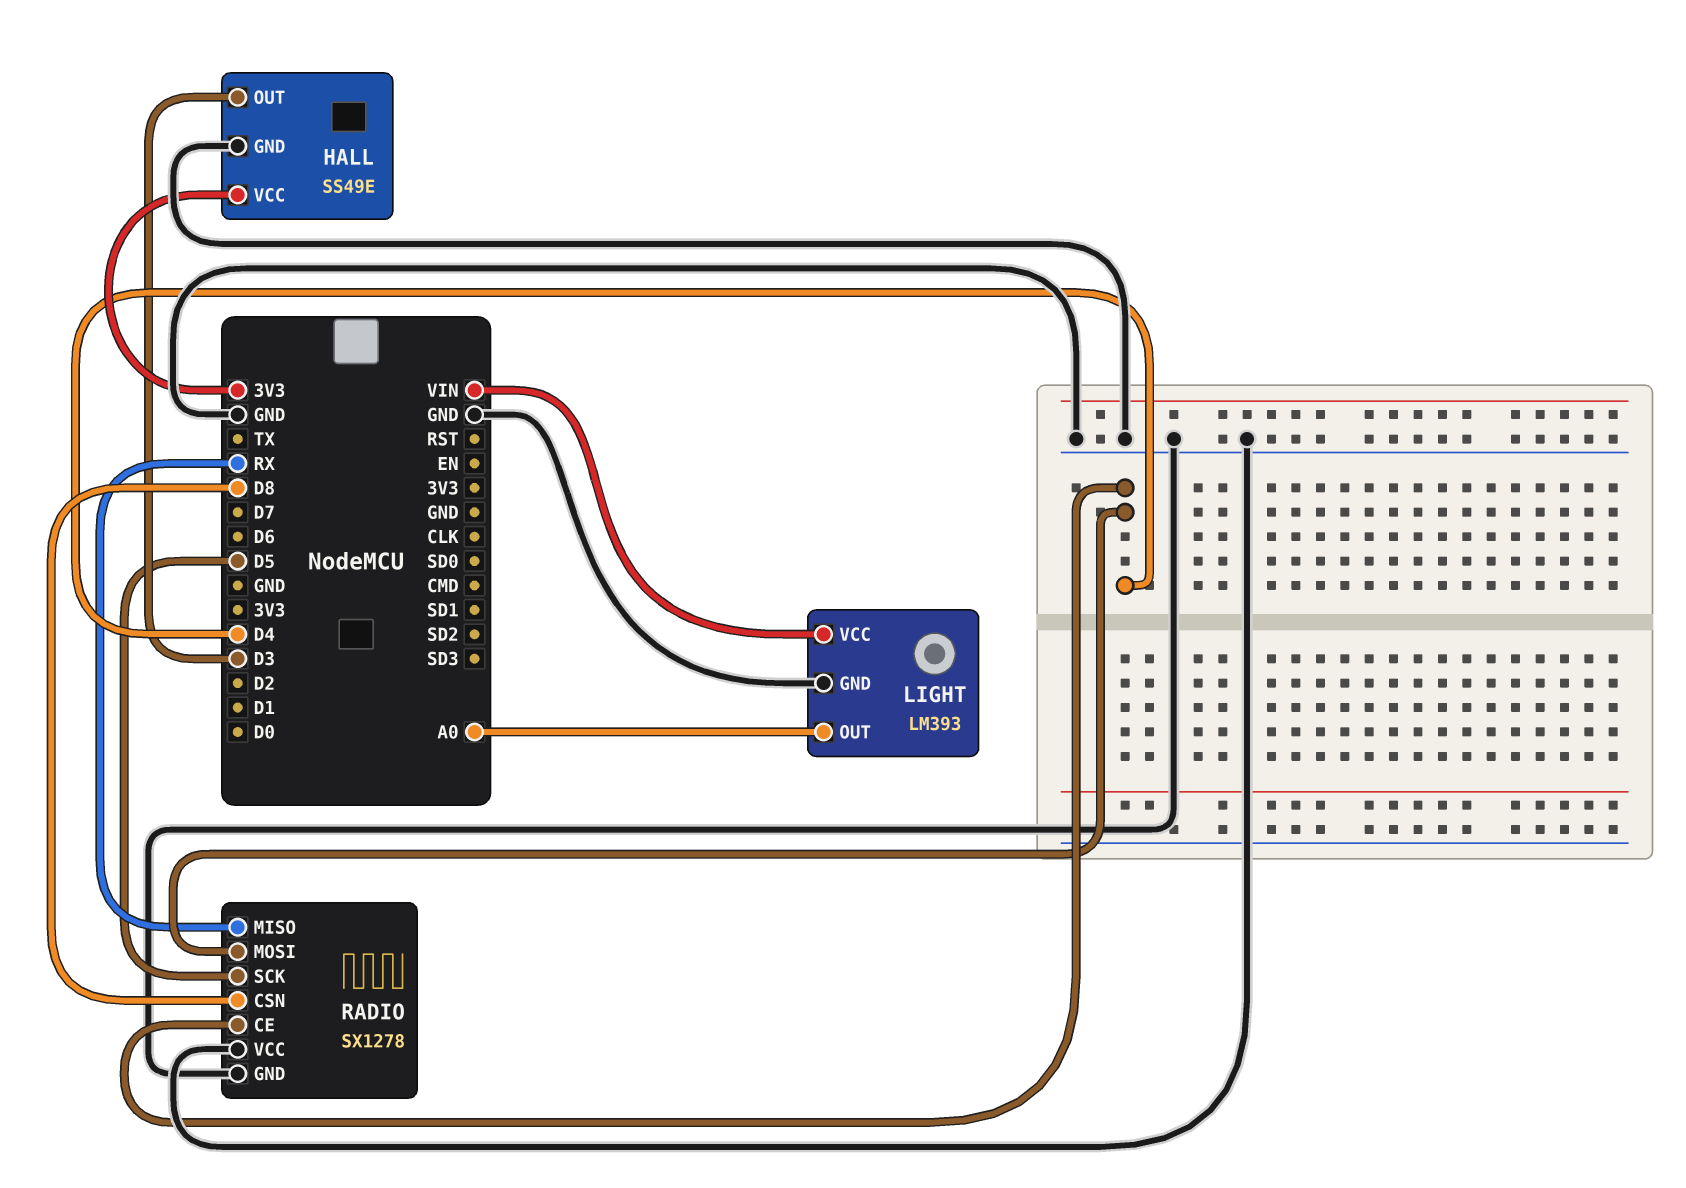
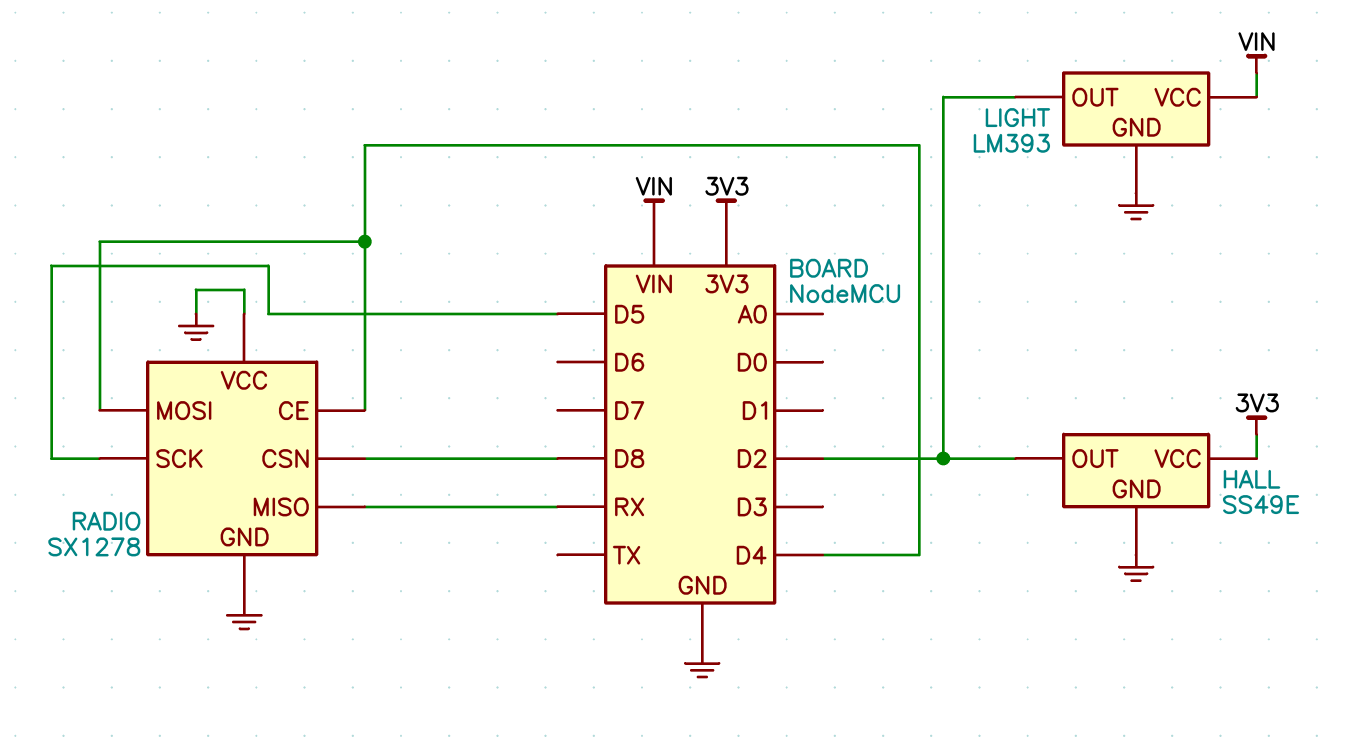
HALL pin OUT: D3 -> D2
LIGHT pin OUT: A0 -> D2

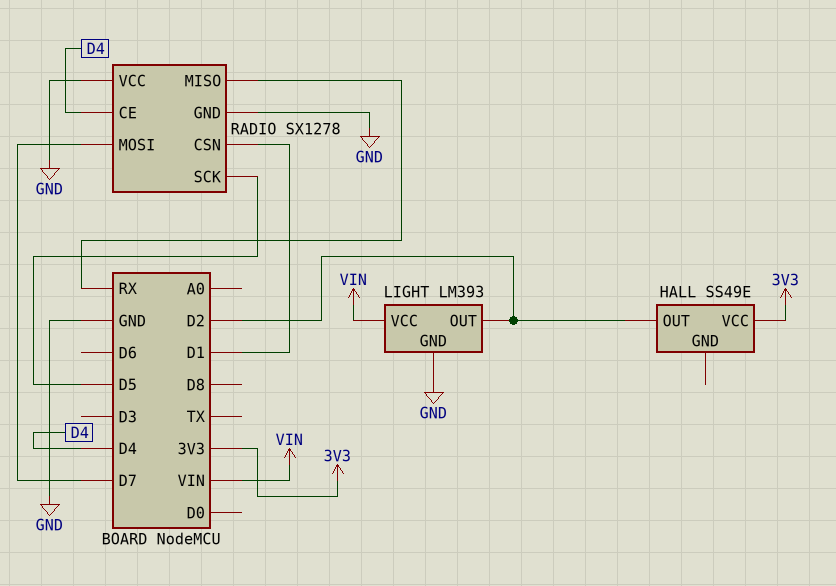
HALL pin GND: GND -> none
RADIO pin CSN: D8 -> D1
RADIO pin MOSI: D4 -> D7

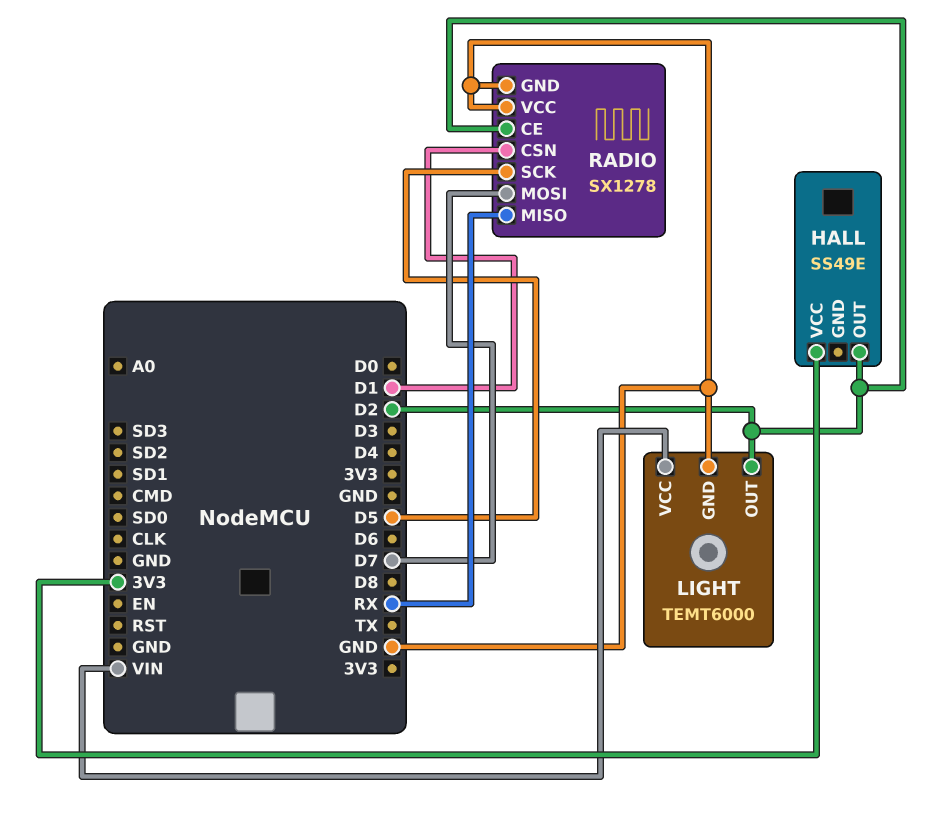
LIGHT: LM393 -> TEMT6000
RADIO pin CE: D4 -> D2

